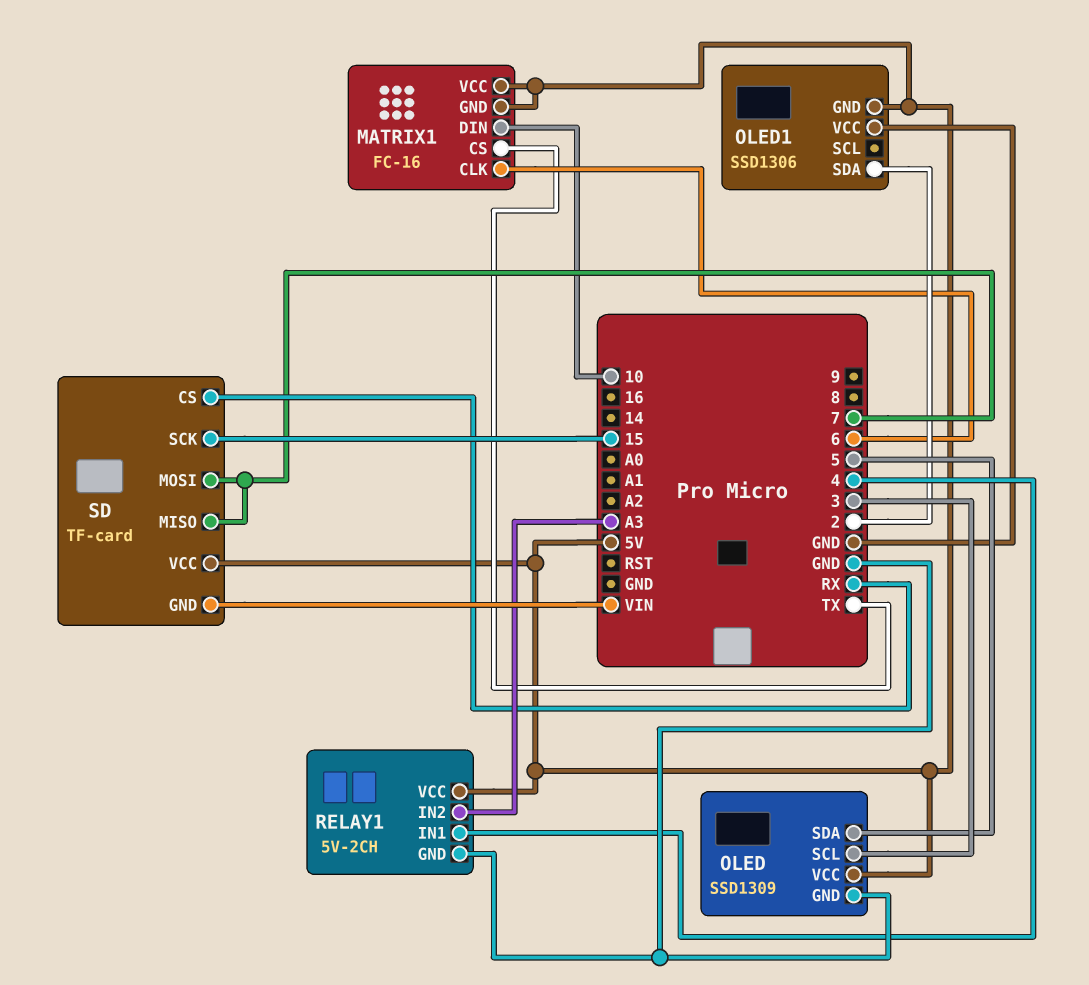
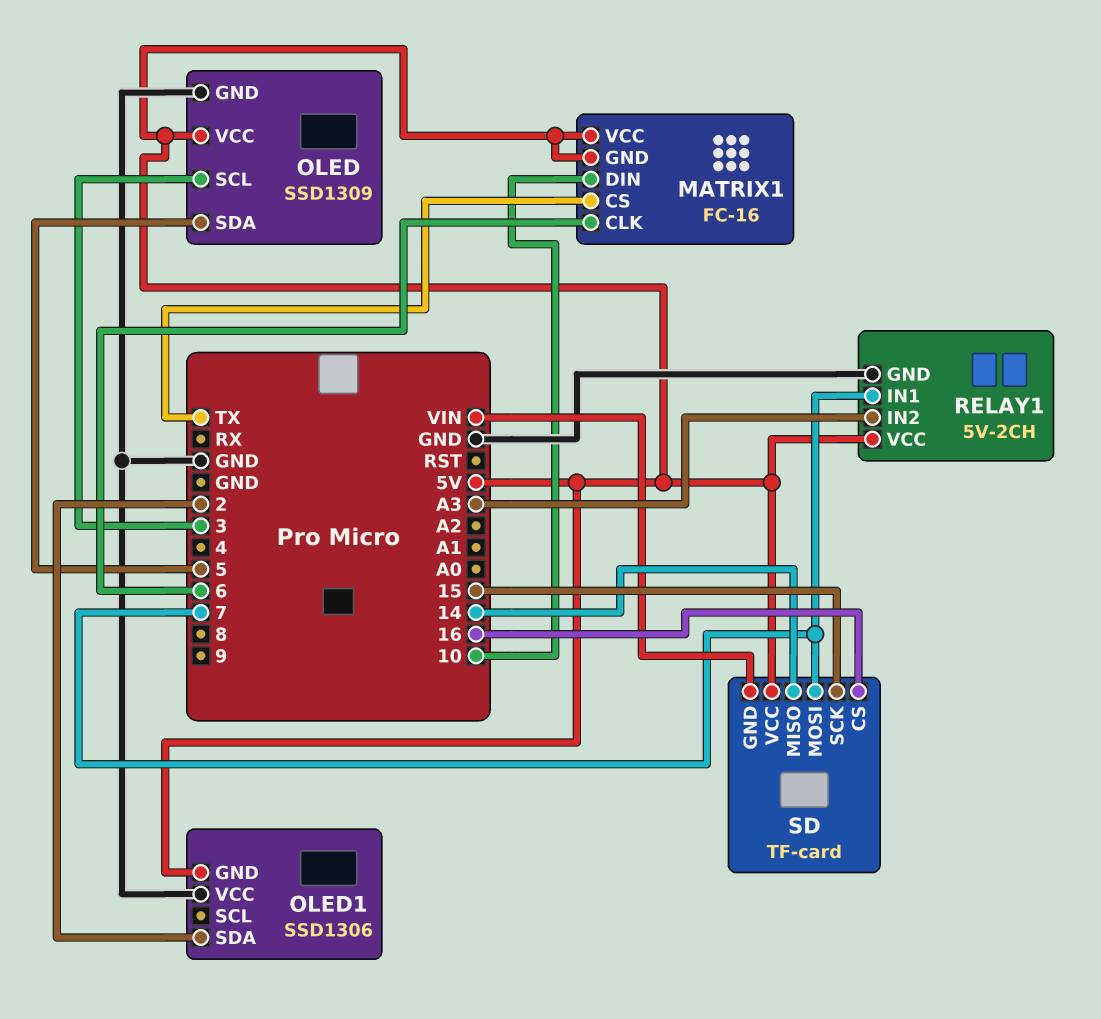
RELAY1 pin IN1: 4 -> 7
SD pin CS: RX -> 16
SD pin MISO: 7 -> 14

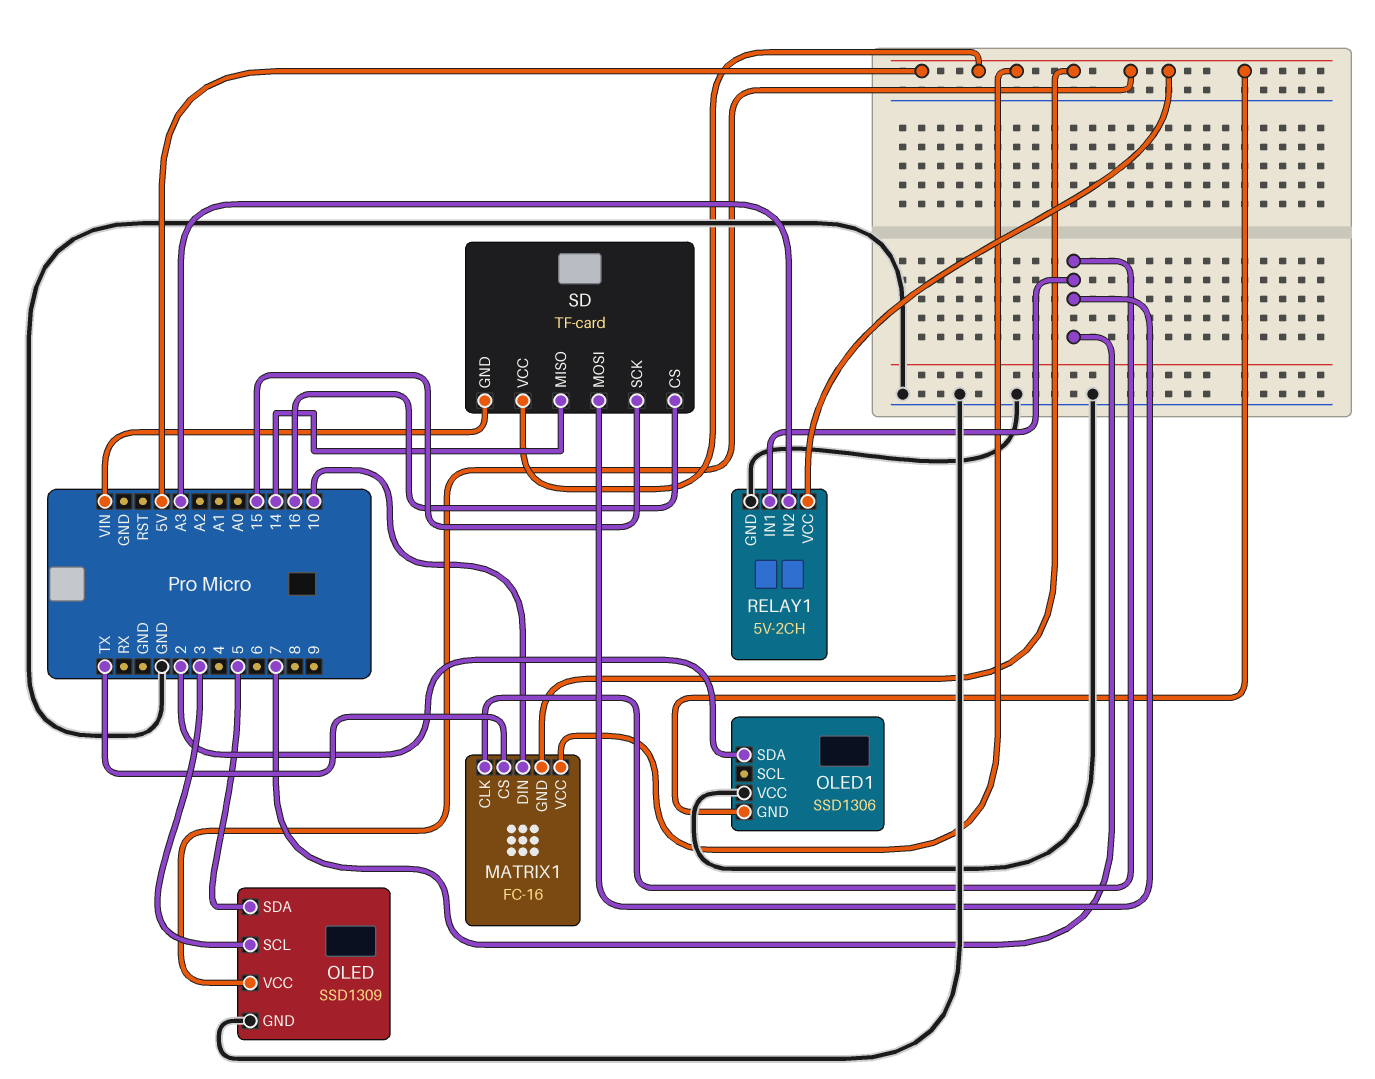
MATRIX1 pin CLK: 6 -> 7

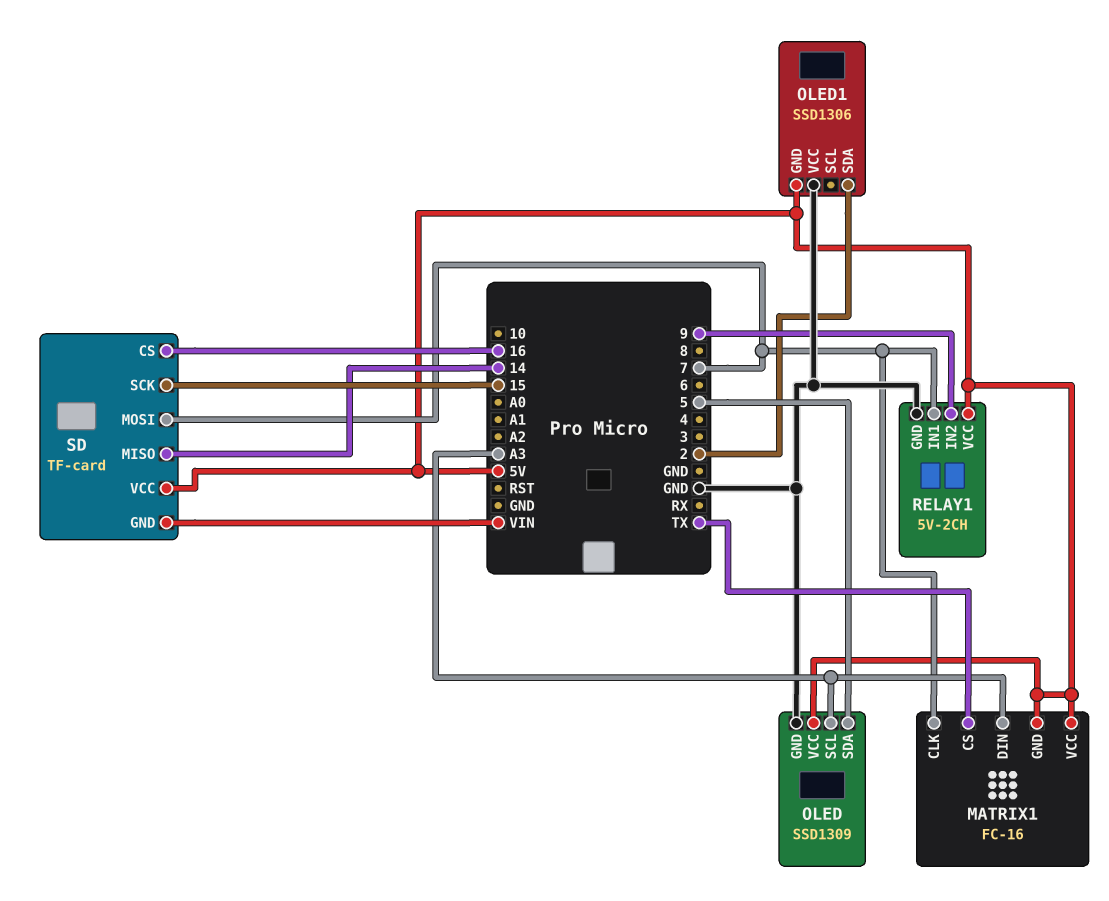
MATRIX1 pin DIN: 10 -> A3
OLED pin SCL: 3 -> A3
RELAY1 pin IN2: A3 -> 9

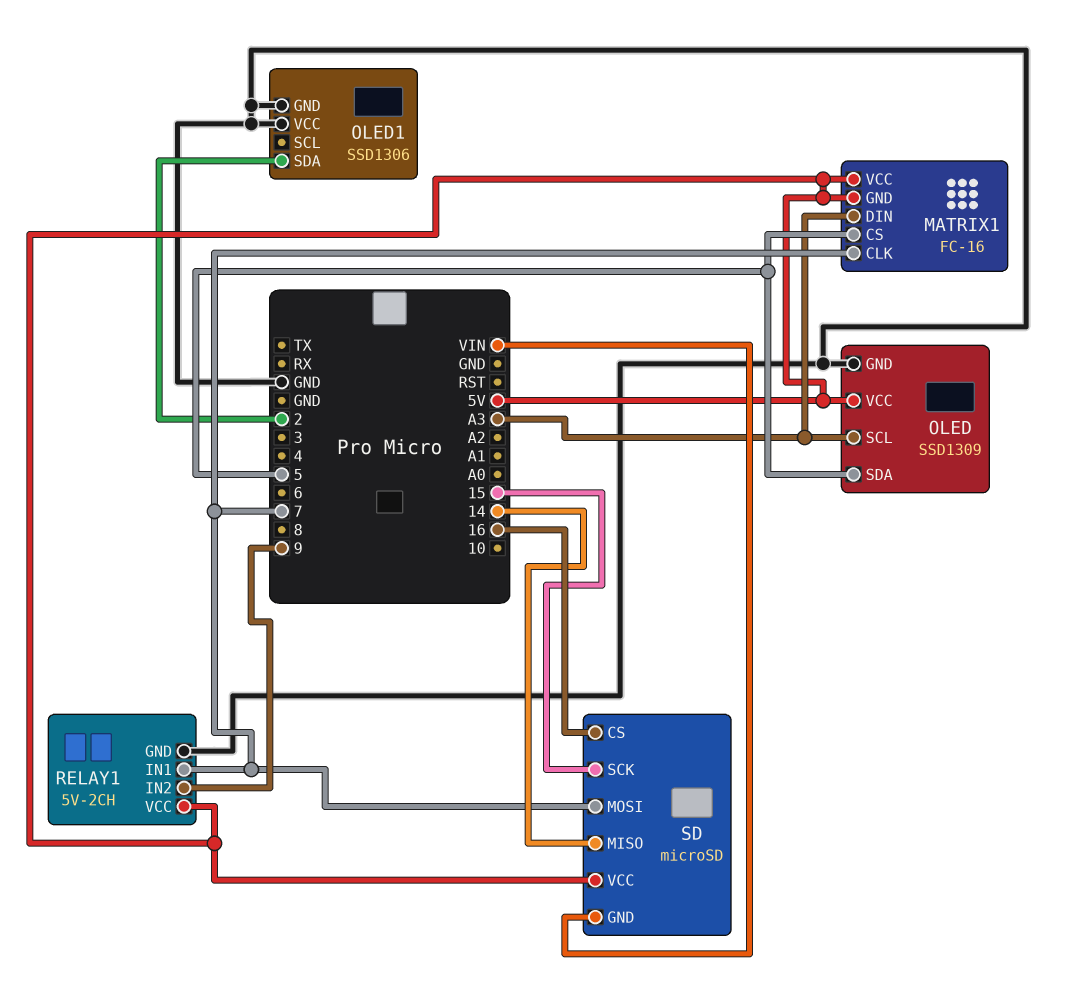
MATRIX1 pin CS: TX -> 5
OLED1 pin GND: 5V -> GND
SD: TF-card -> microSD

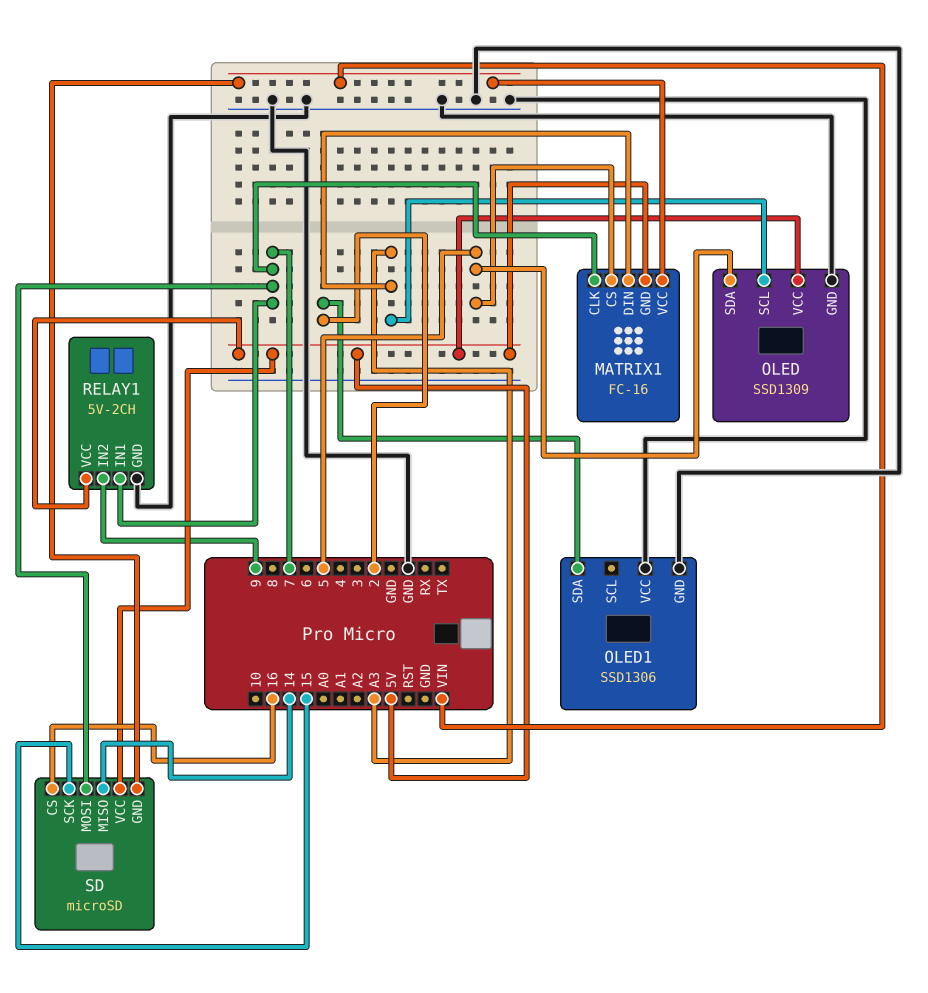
MATRIX1 pin VCC: 5V -> VIN

